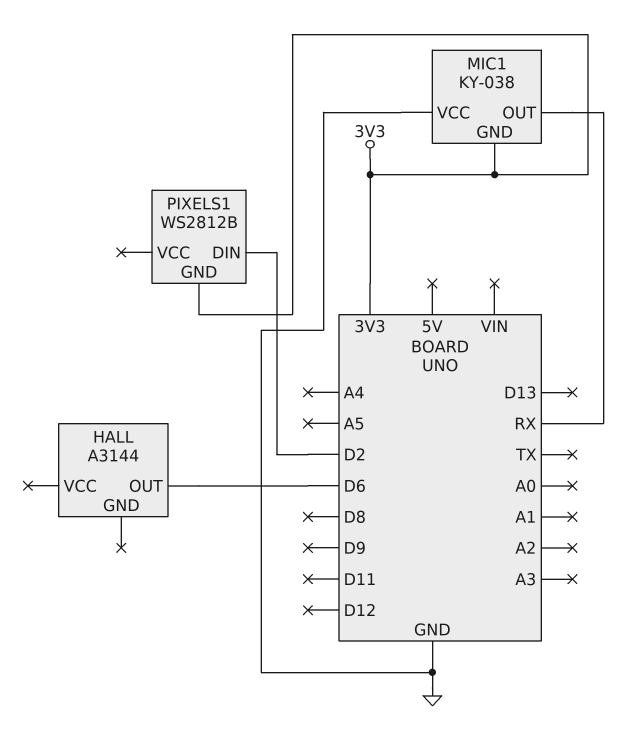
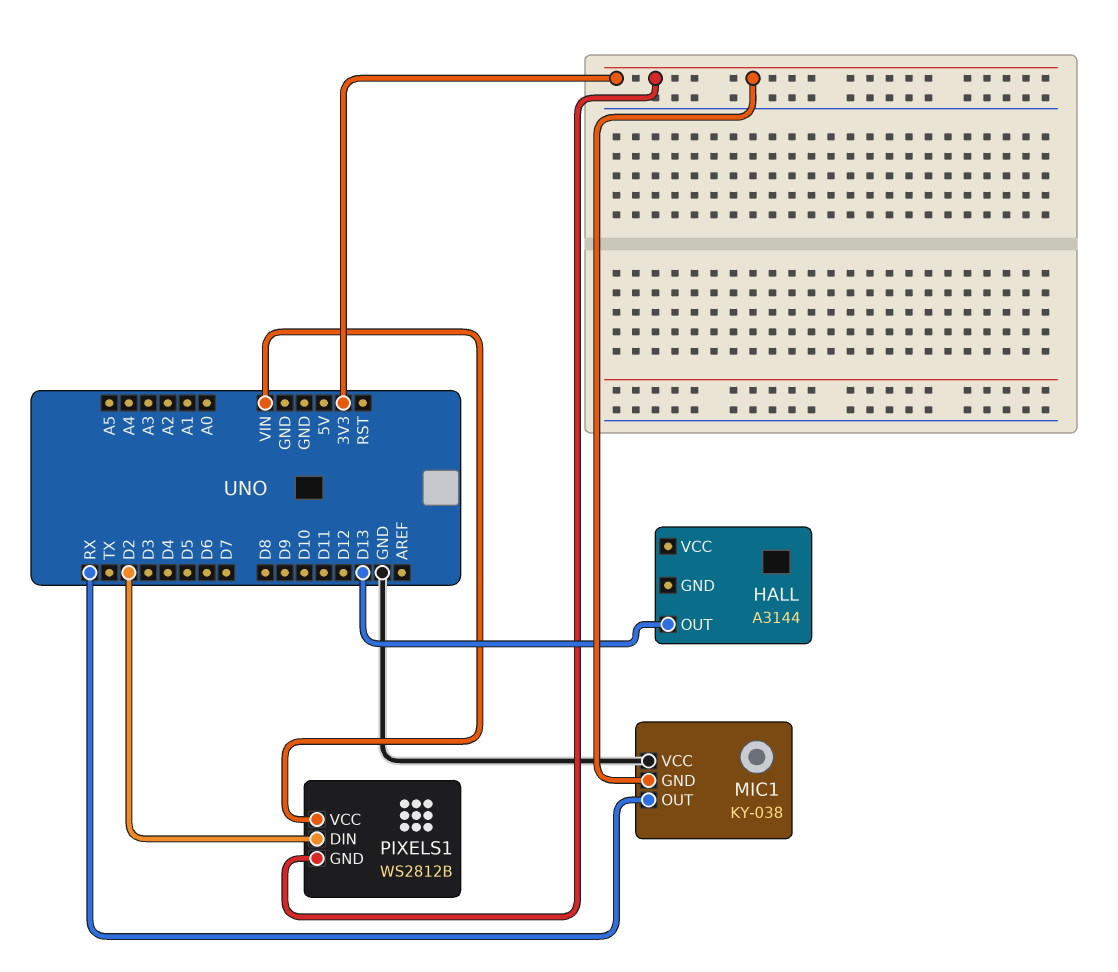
HALL pin OUT: D6 -> D13
PIXELS1 pin VCC: none -> VIN

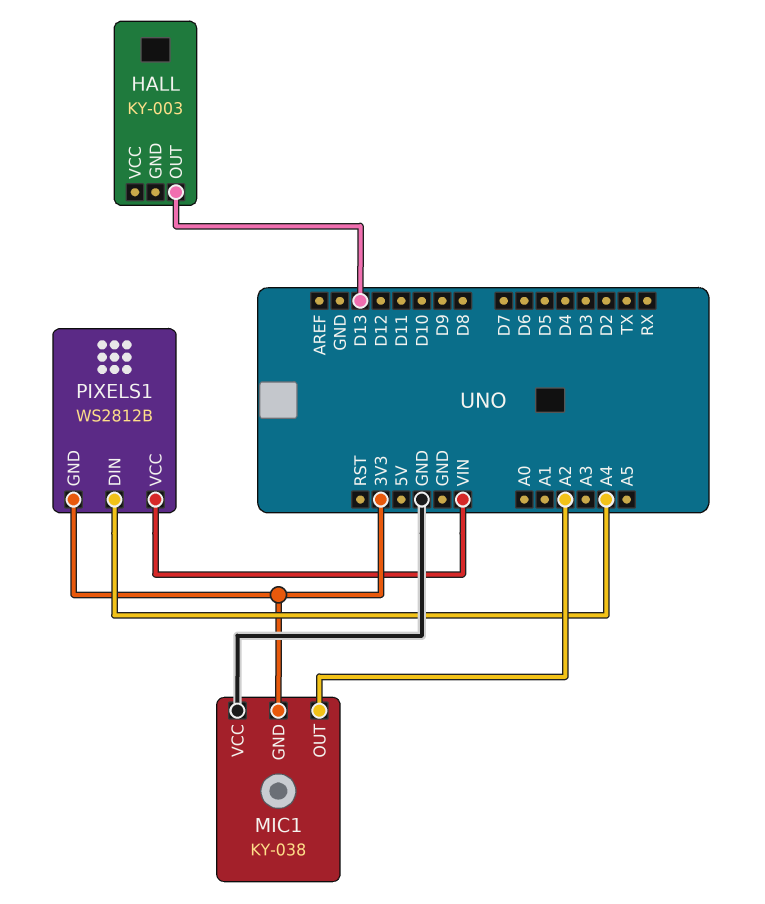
HALL: A3144 -> KY-003
MIC1 pin OUT: RX -> A2
PIXELS1 pin DIN: D2 -> A4

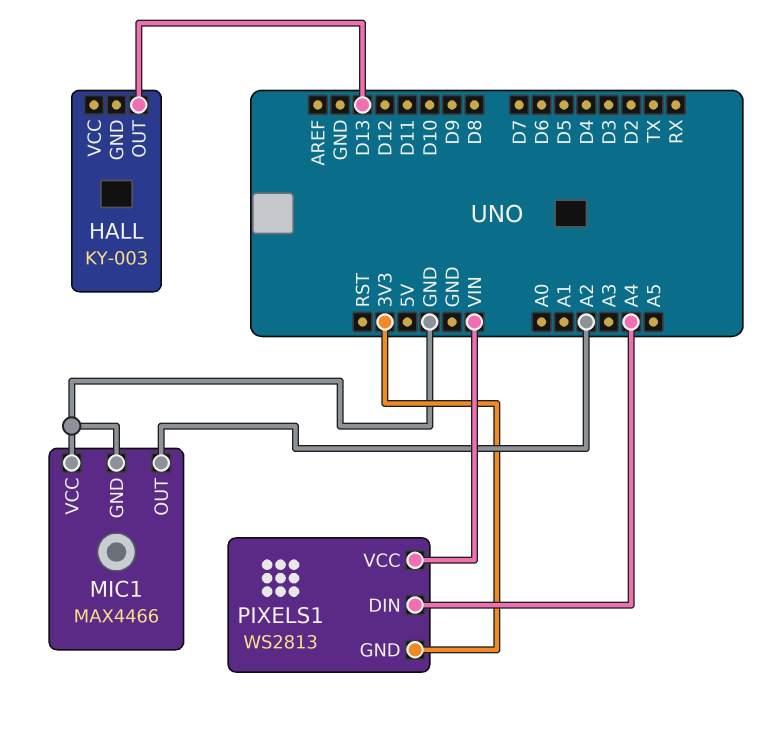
MIC1: KY-038 -> MAX4466
MIC1 pin GND: 3V3 -> GND
PIXELS1: WS2812B -> WS2813

